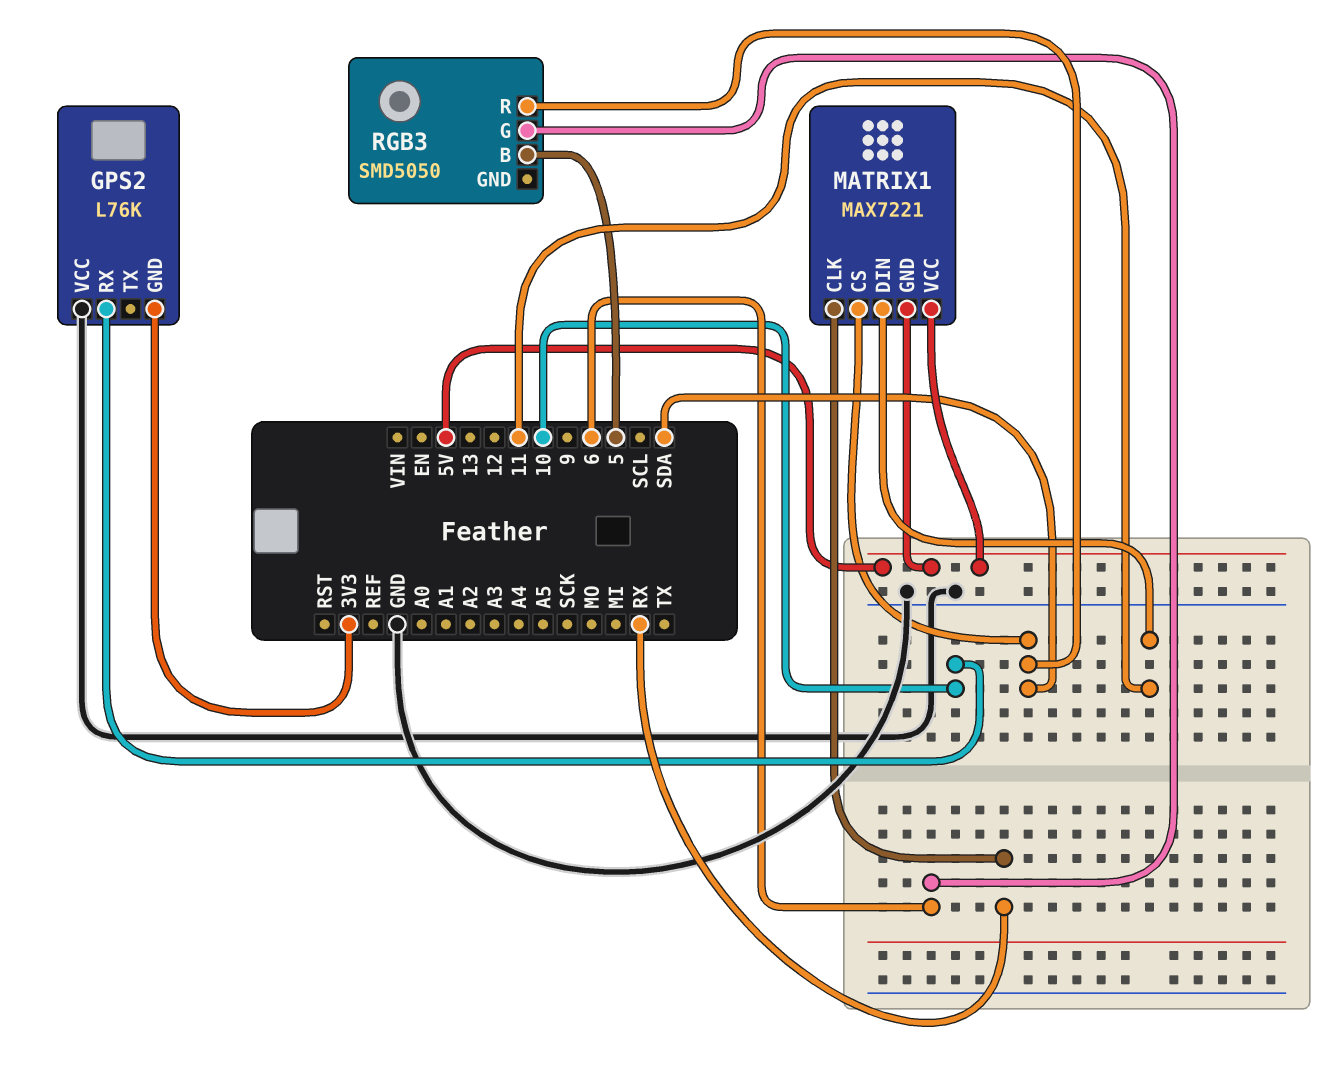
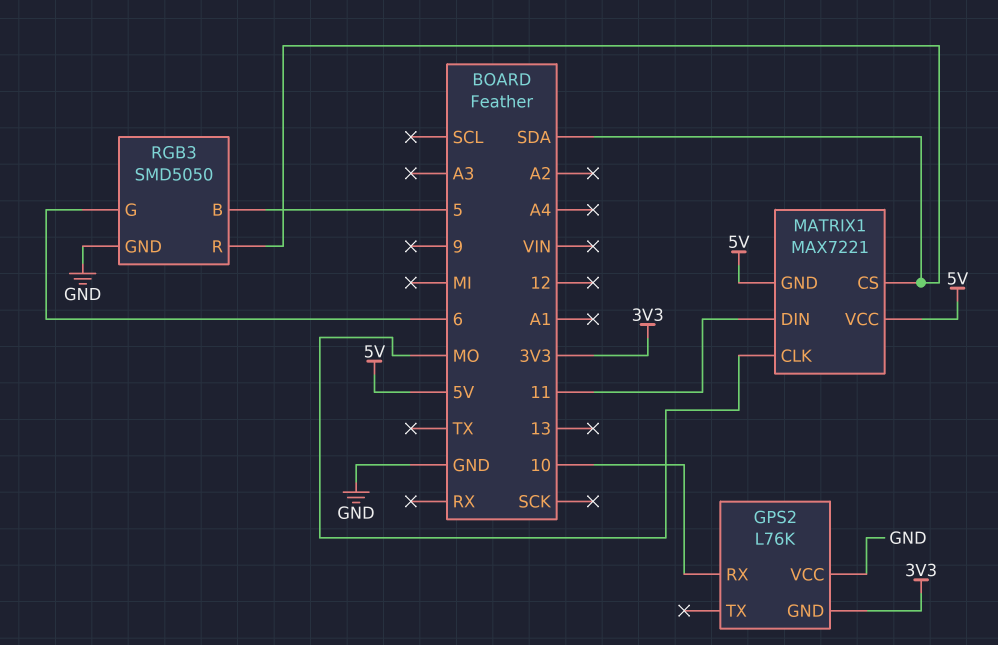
MATRIX1 pin CLK: RX -> MO
RGB3 pin GND: none -> GND

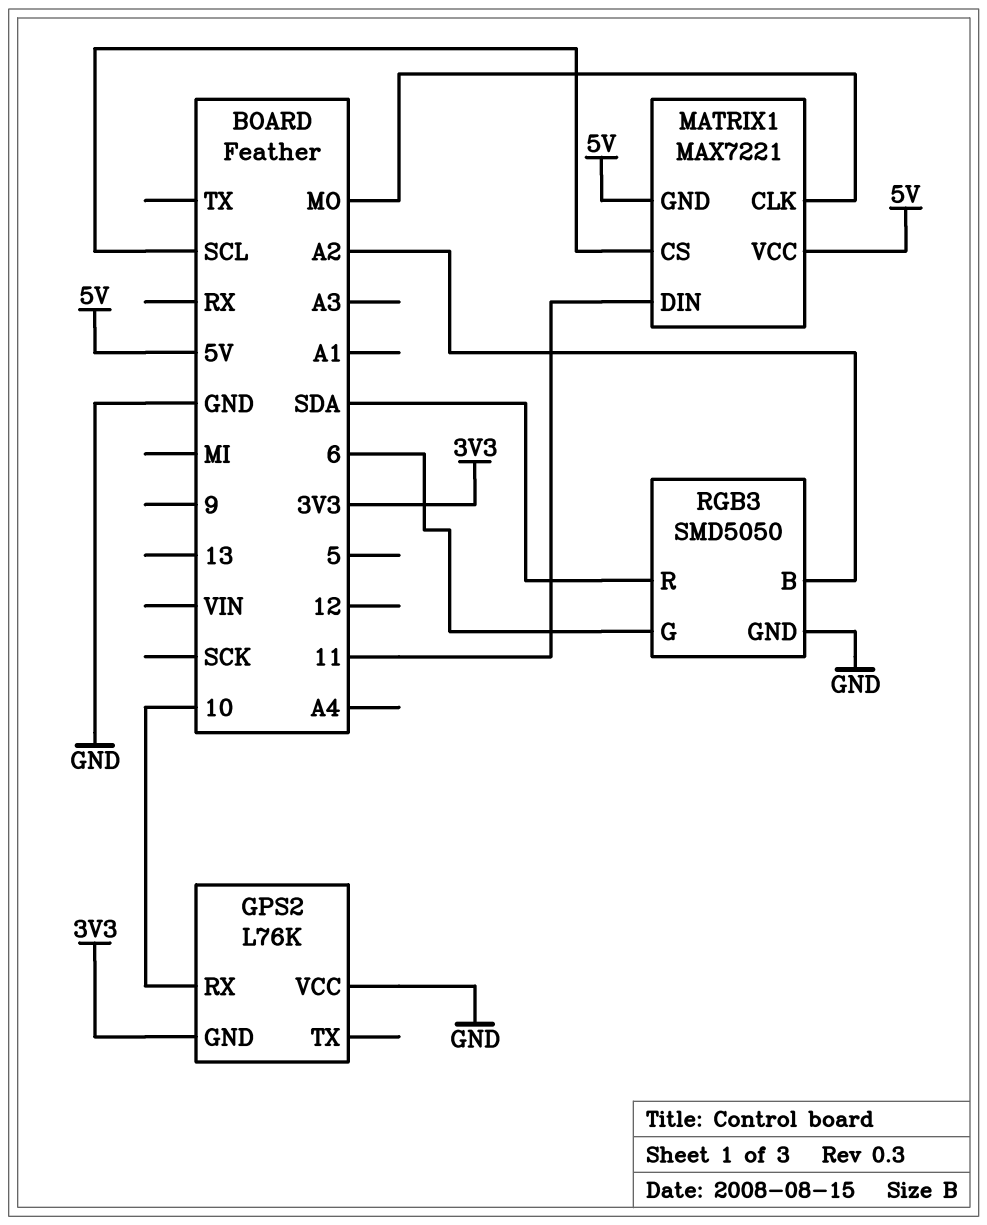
MATRIX1 pin CS: SDA -> SCL
RGB3 pin B: 5 -> A2

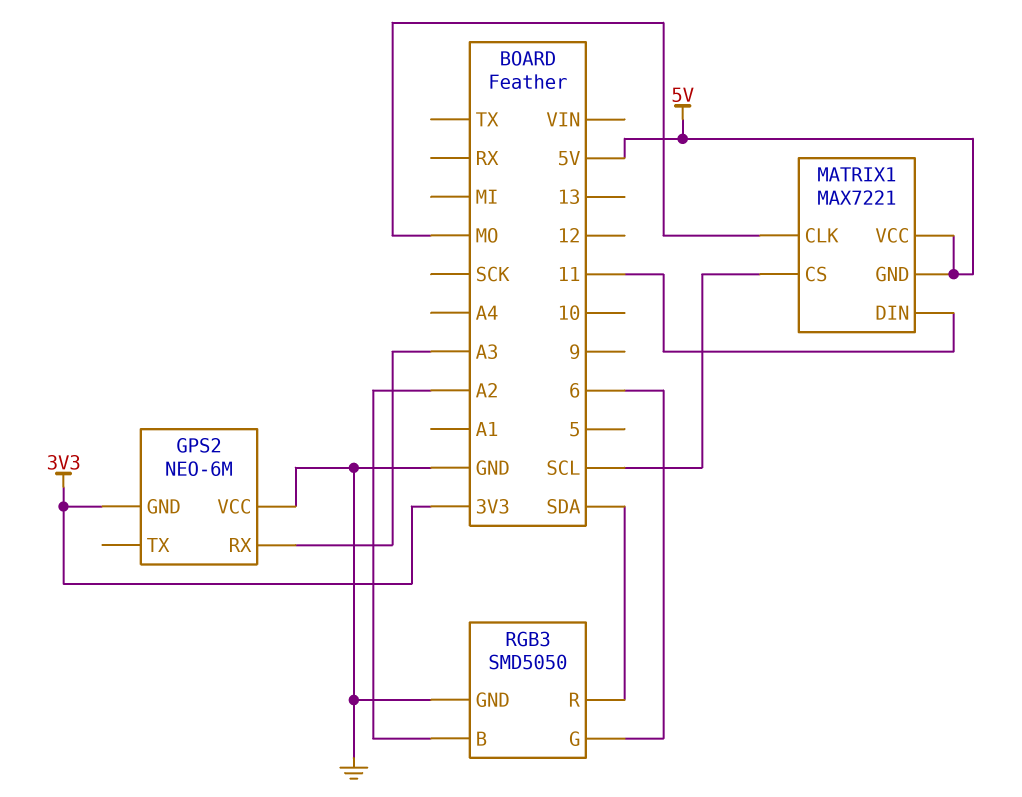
GPS2: L76K -> NEO-6M
GPS2 pin RX: 10 -> A3

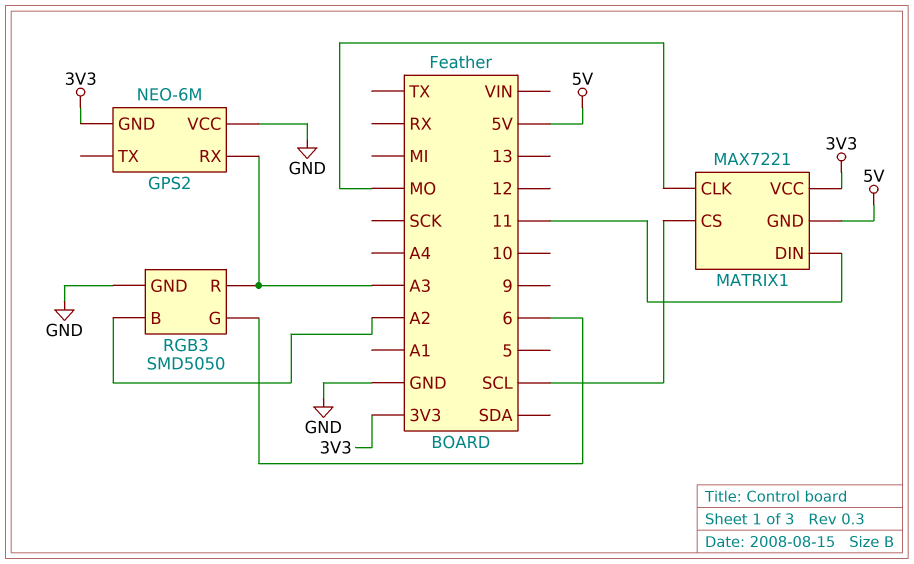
MATRIX1 pin VCC: 5V -> 3V3
RGB3 pin R: SDA -> A3

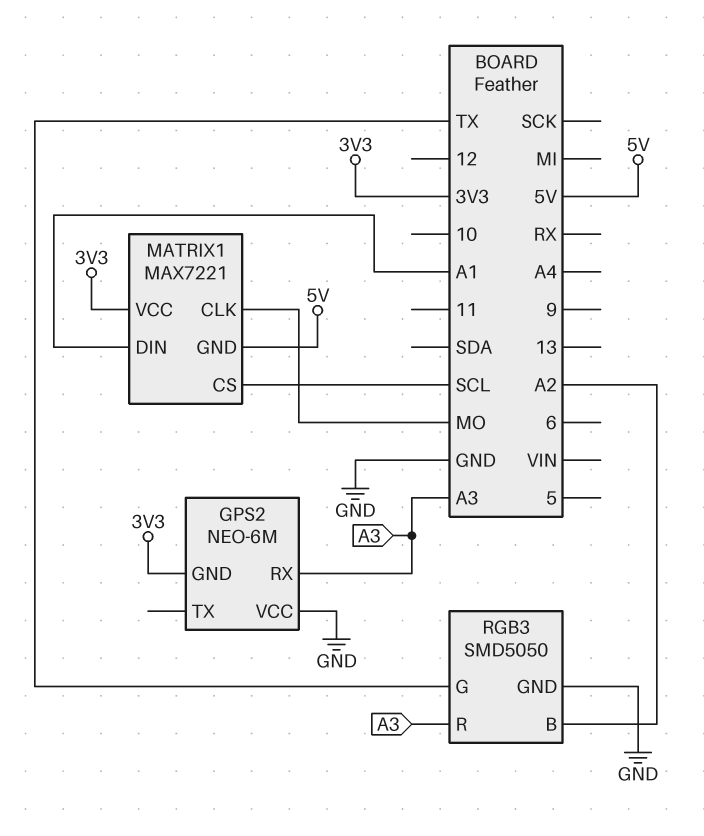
MATRIX1 pin DIN: 11 -> A1
RGB3 pin G: 6 -> TX

